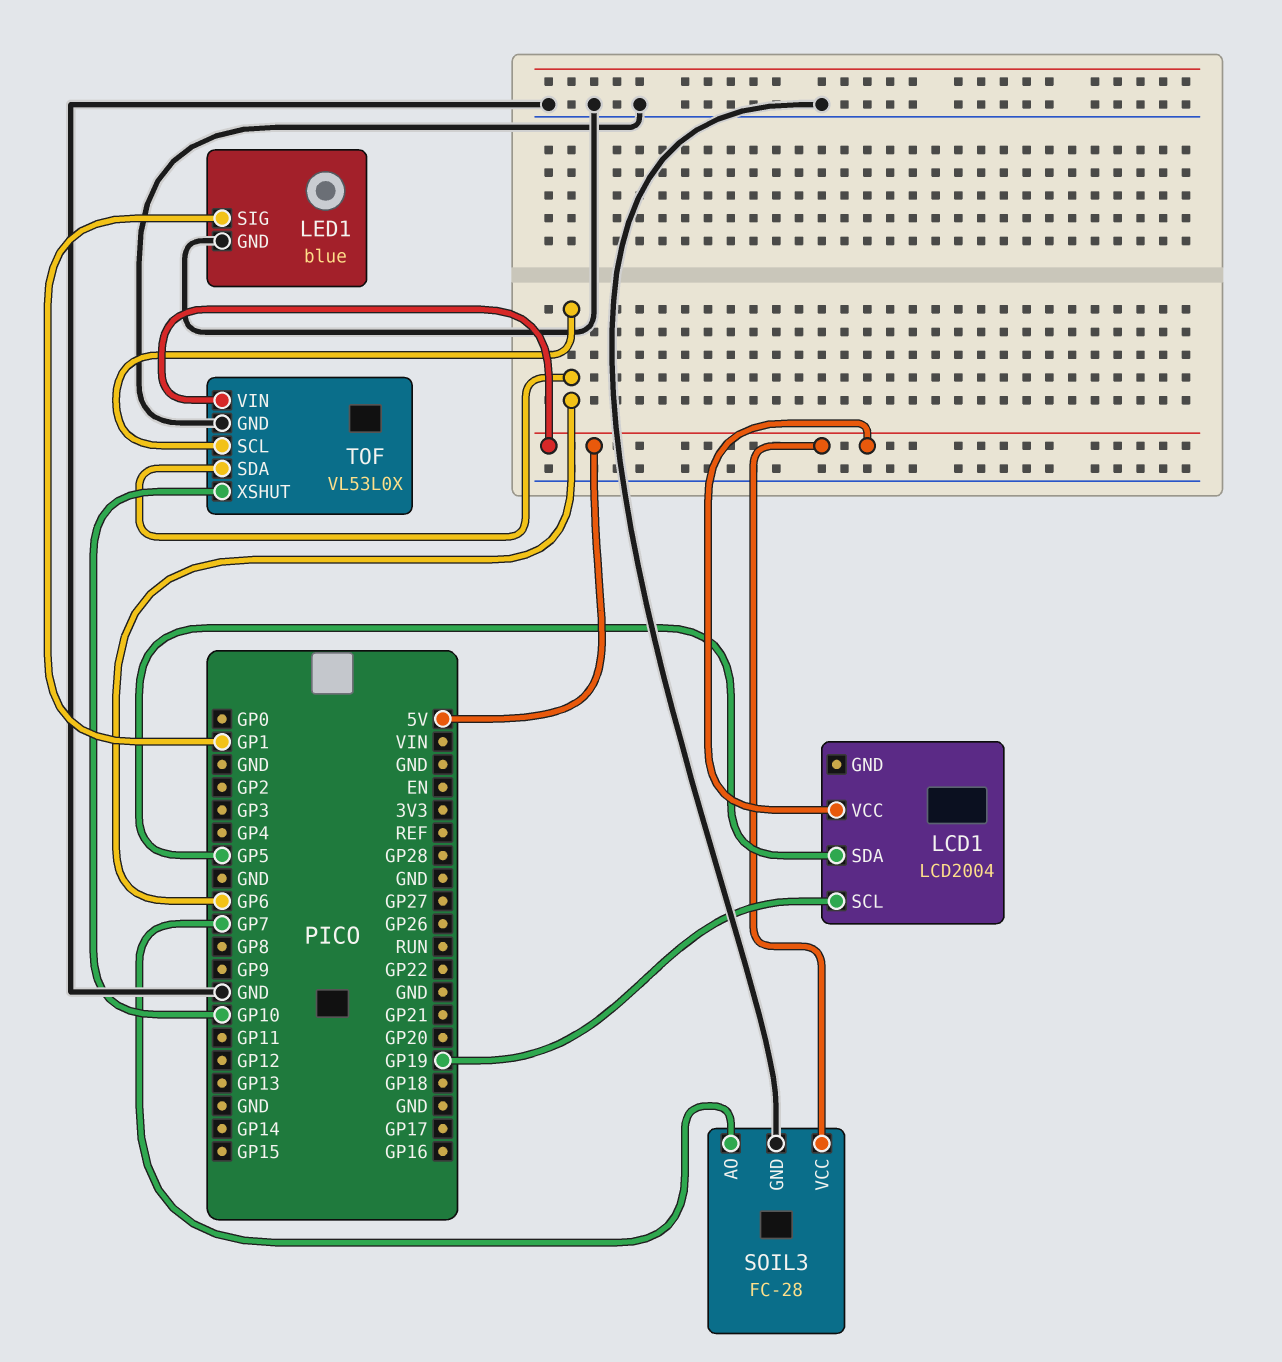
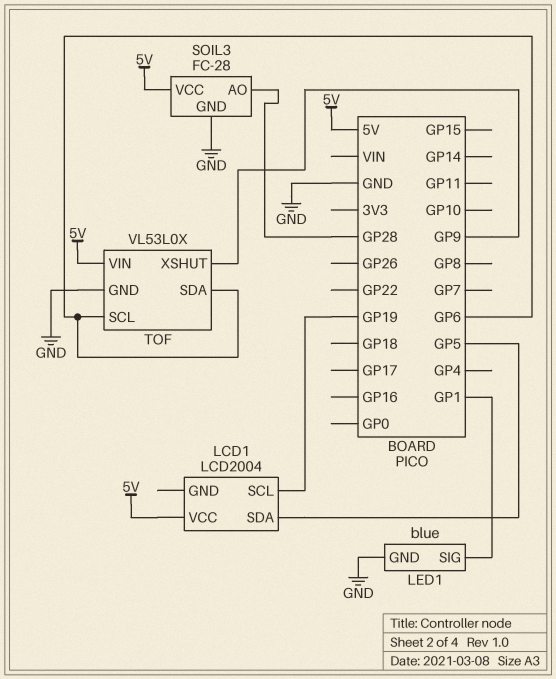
SOIL3 pin AO: GP7 -> GP28
TOF pin XSHUT: GP10 -> GP9

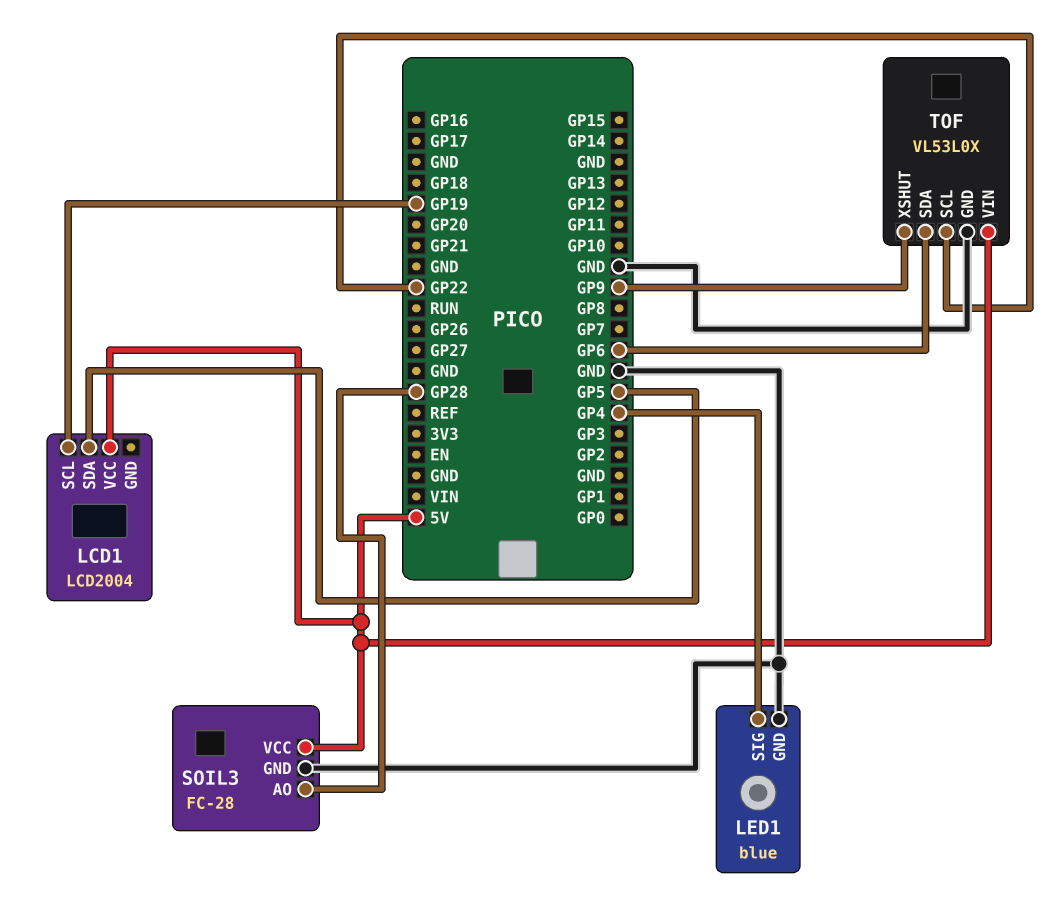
LED1 pin SIG: GP1 -> GP4
TOF pin SCL: GP6 -> GP22

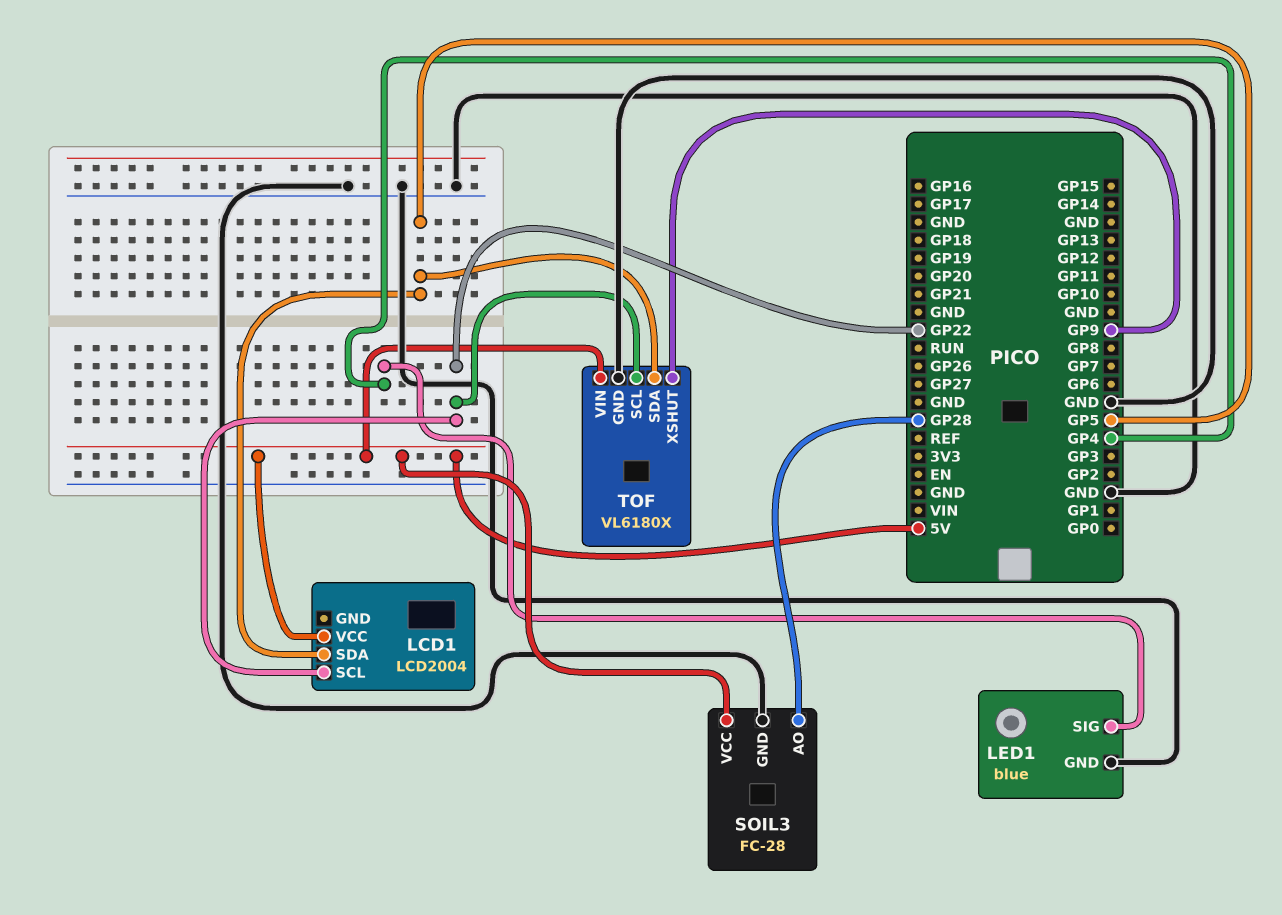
LCD1 pin SCL: GP19 -> GP22
TOF: VL53L0X -> VL6180X
TOF pin SDA: GP6 -> GP5

